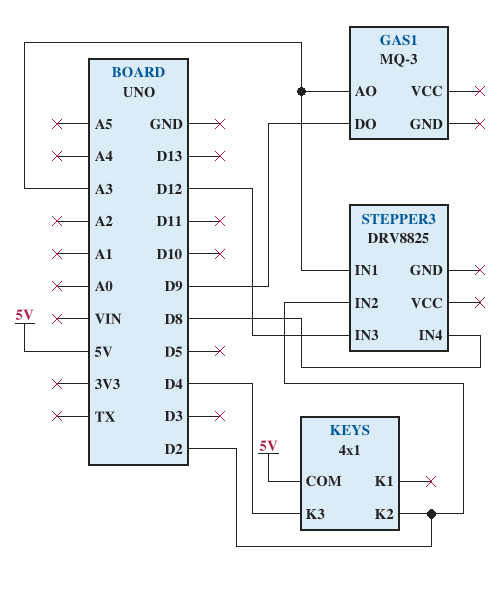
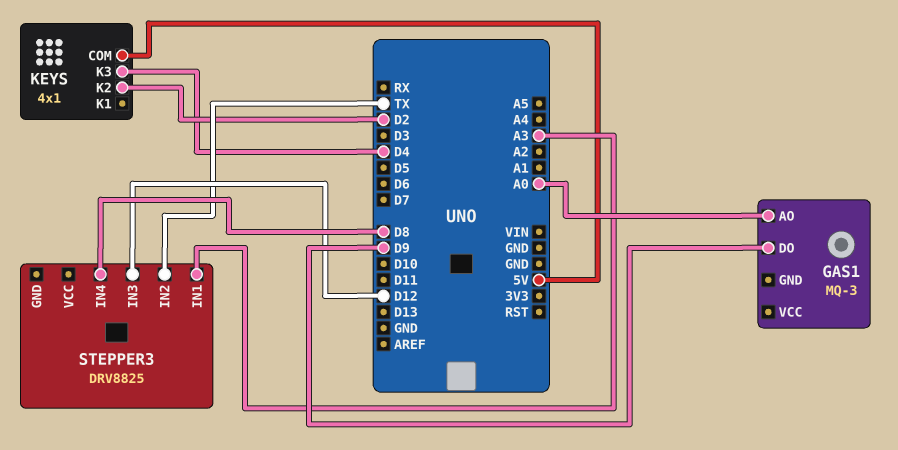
GAS1 pin AO: A3 -> A0
STEPPER3 pin IN2: D2 -> TX

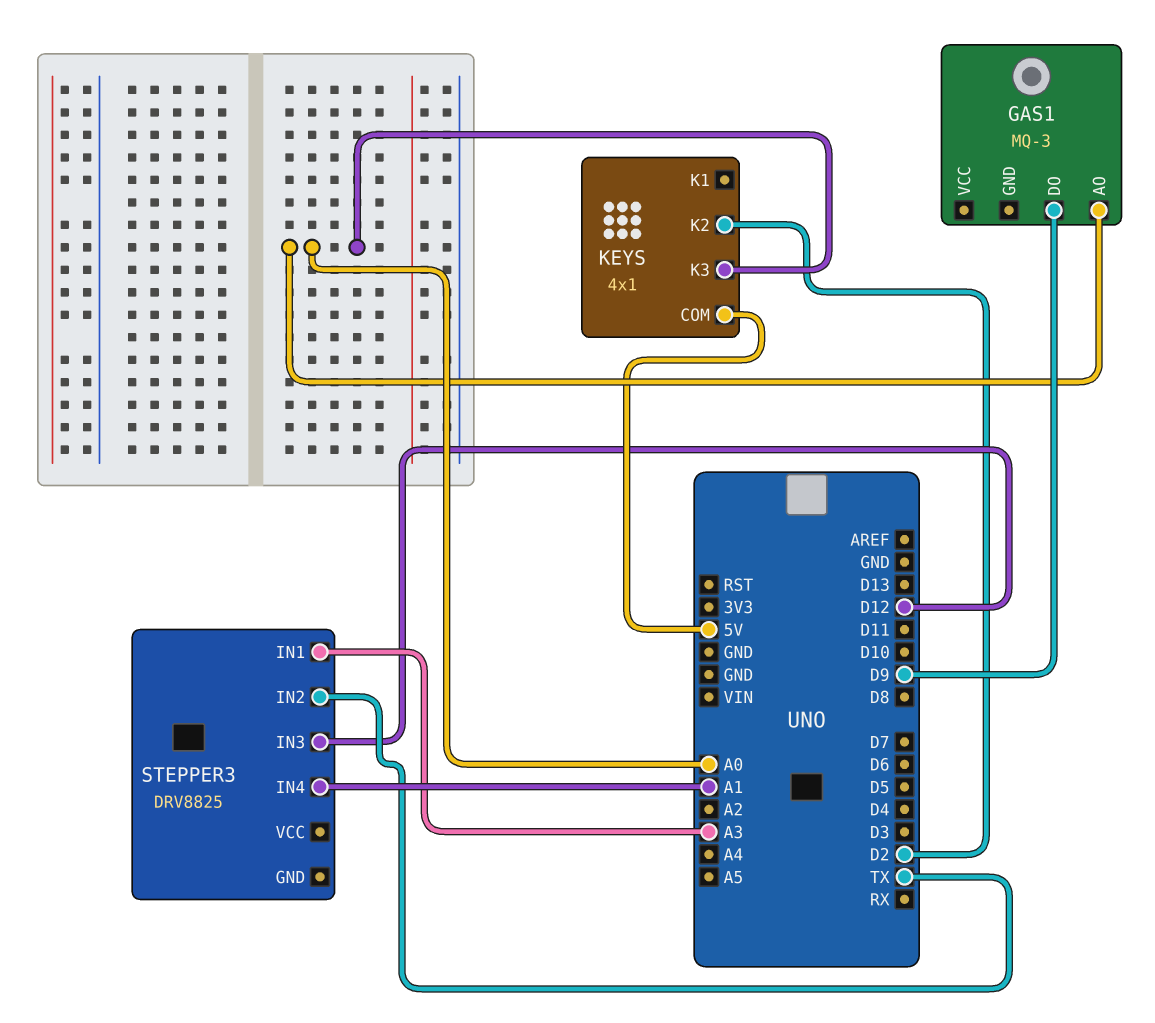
KEYS pin K3: D4 -> A0
STEPPER3 pin IN4: D8 -> A1

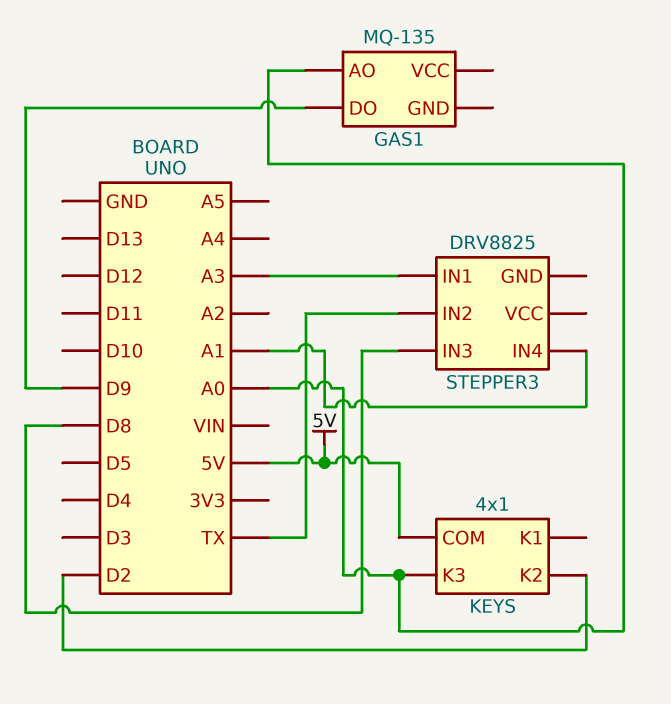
GAS1: MQ-3 -> MQ-135
STEPPER3 pin IN3: D12 -> D8

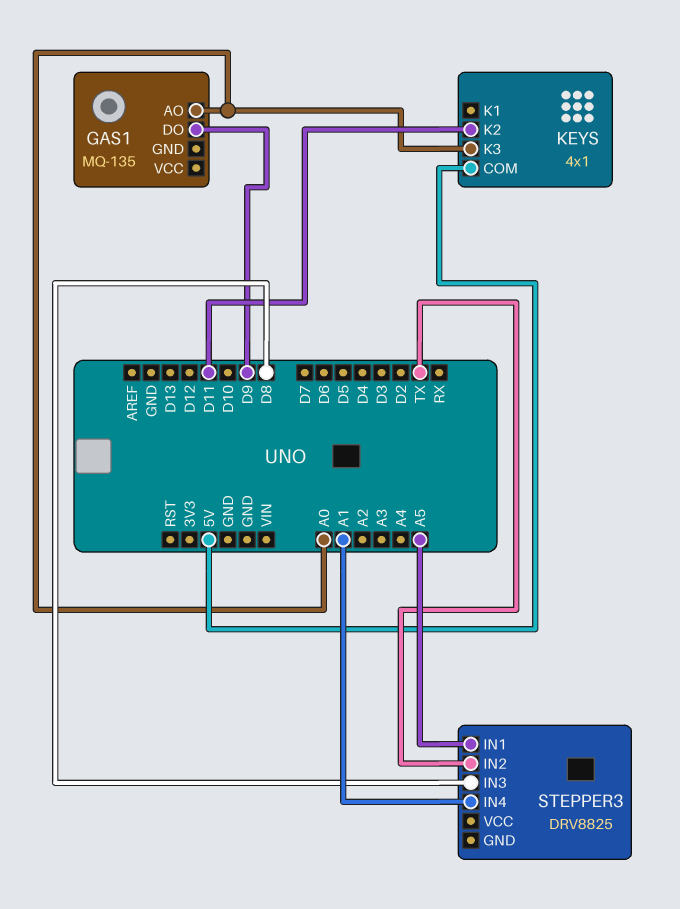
KEYS pin K2: D2 -> D11
STEPPER3 pin IN1: A3 -> A5

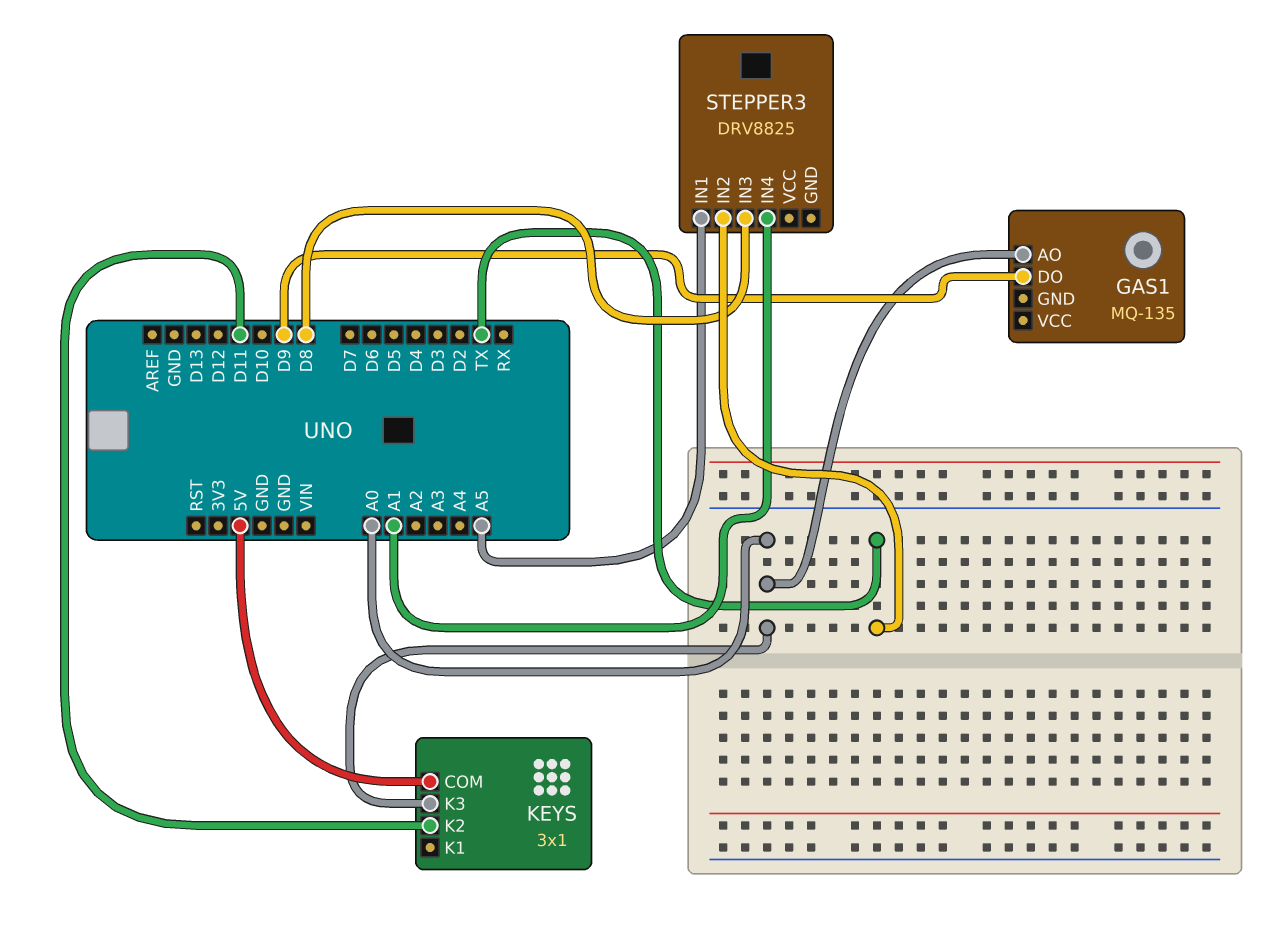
KEYS: 4x1 -> 3x1

